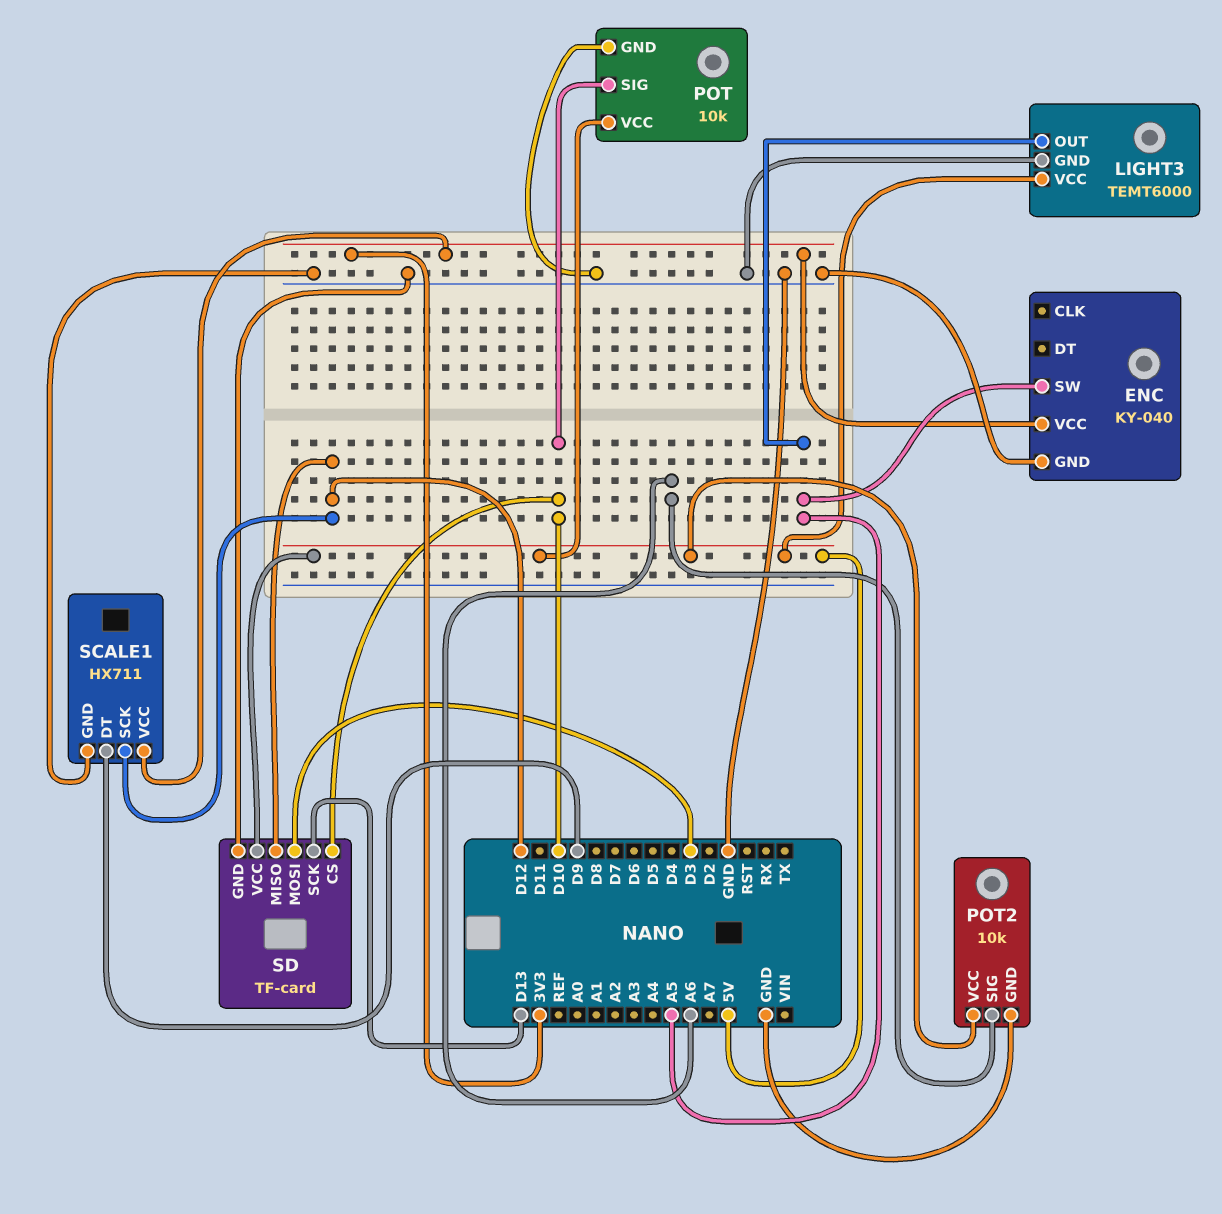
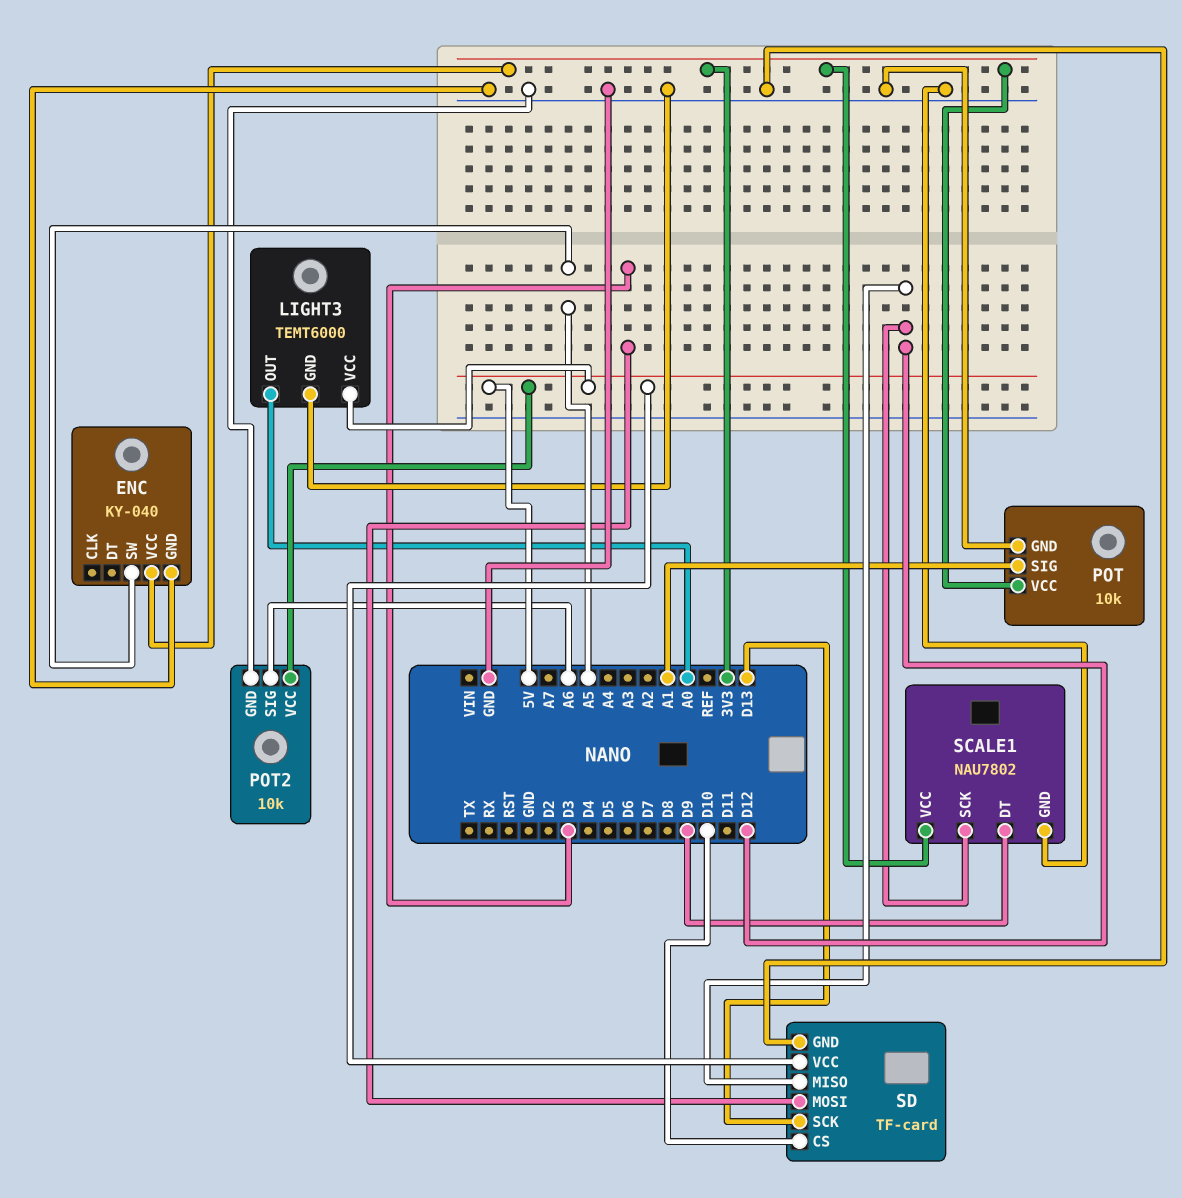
LIGHT3 pin OUT: A5 -> A0
POT pin SIG: D10 -> A1
POT pin VCC: 5V -> 3V3
SCALE1: HX711 -> NAU7802

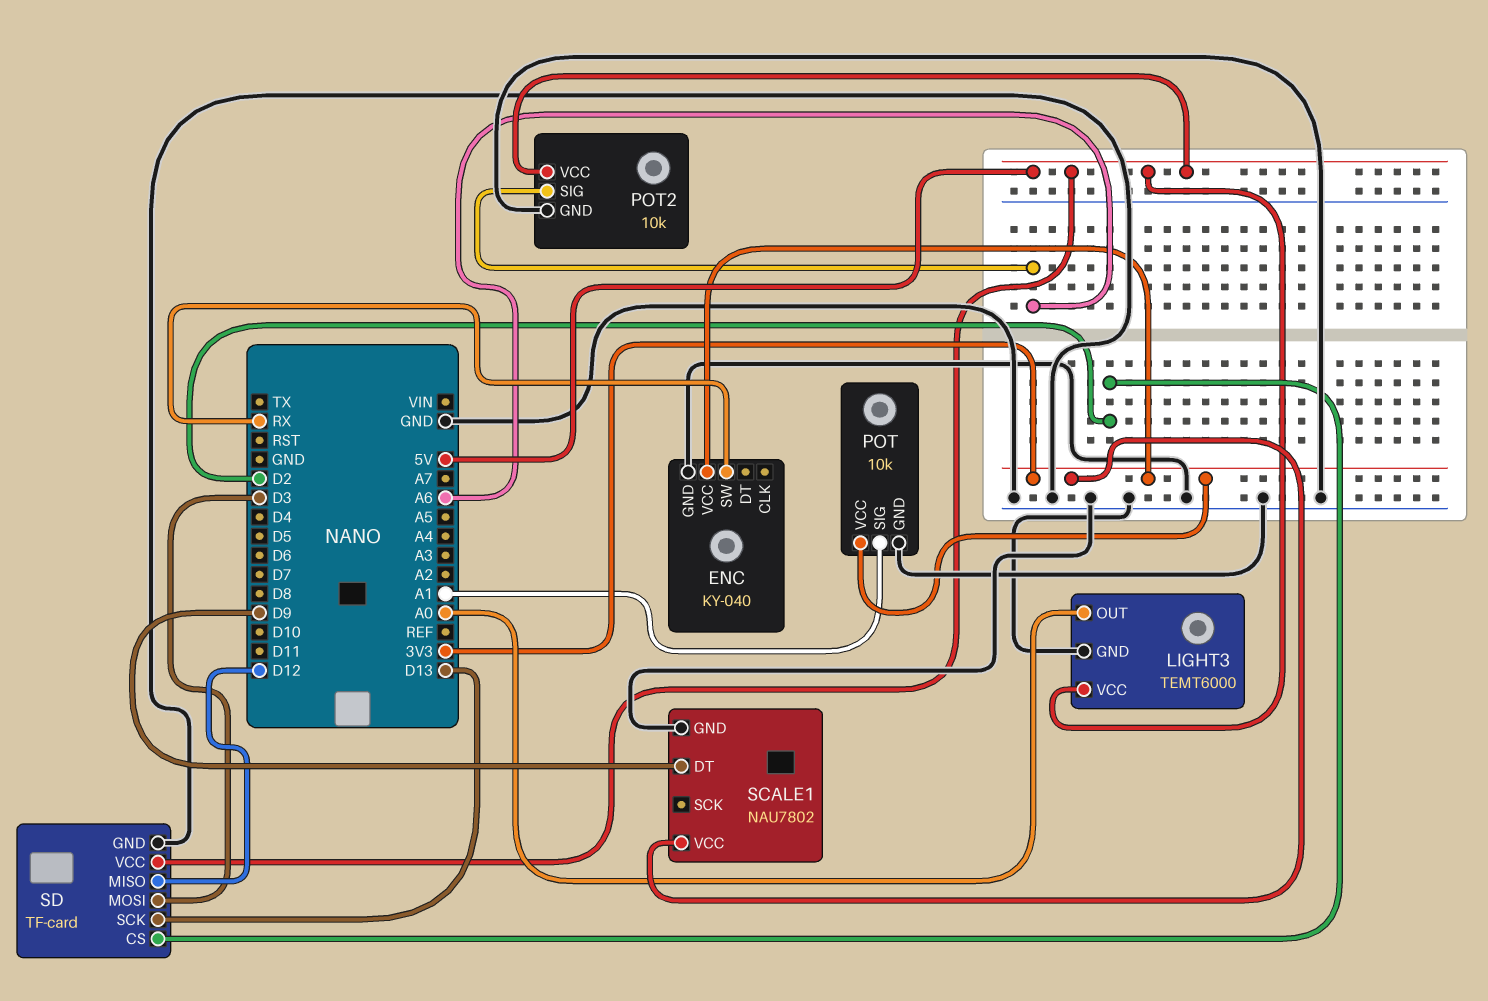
ENC pin SW: A5 -> RX
SCALE1 pin SCK: D12 -> none
SD pin CS: D10 -> D2

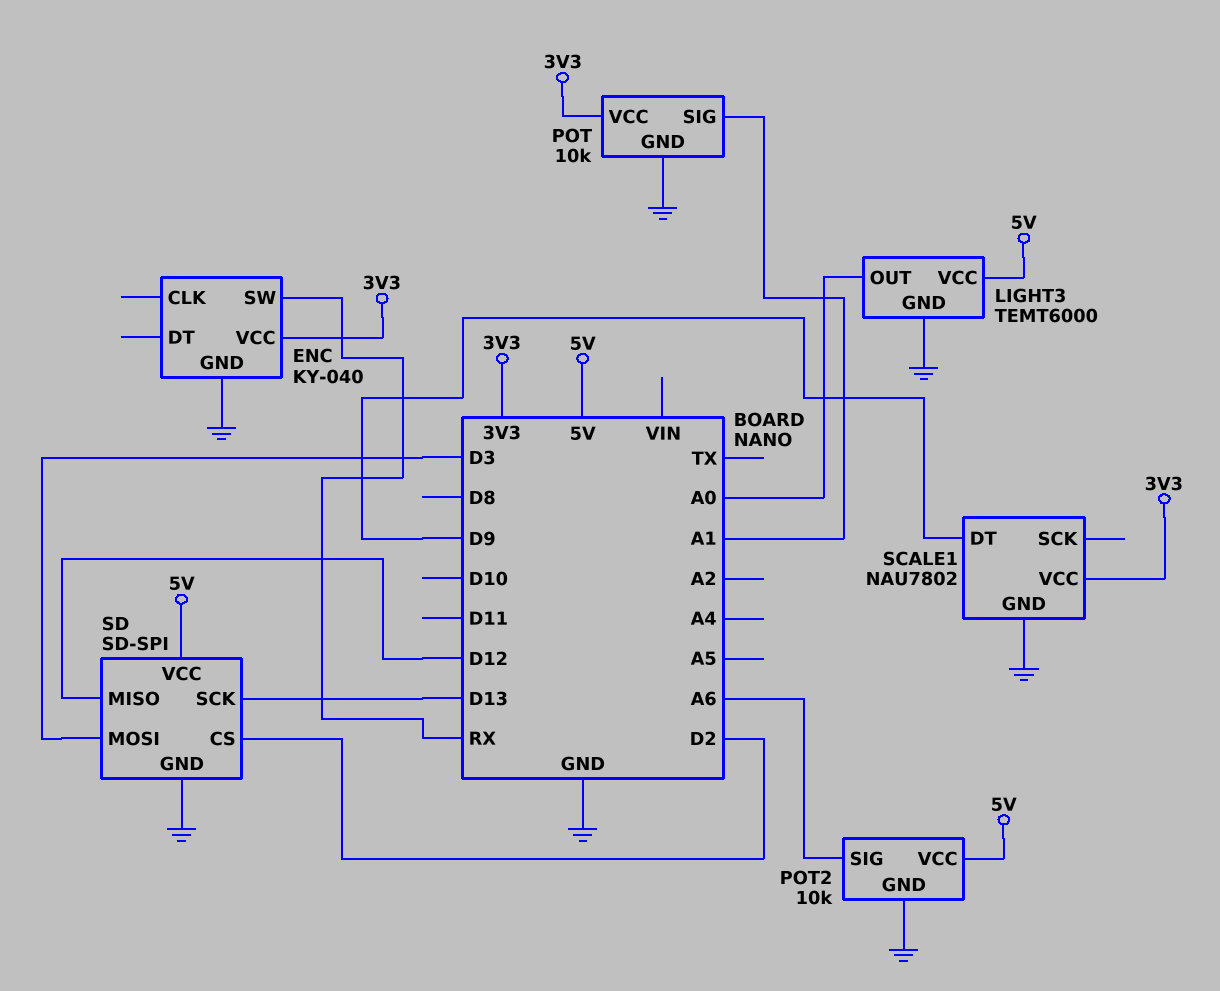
SD: TF-card -> SD-SPI

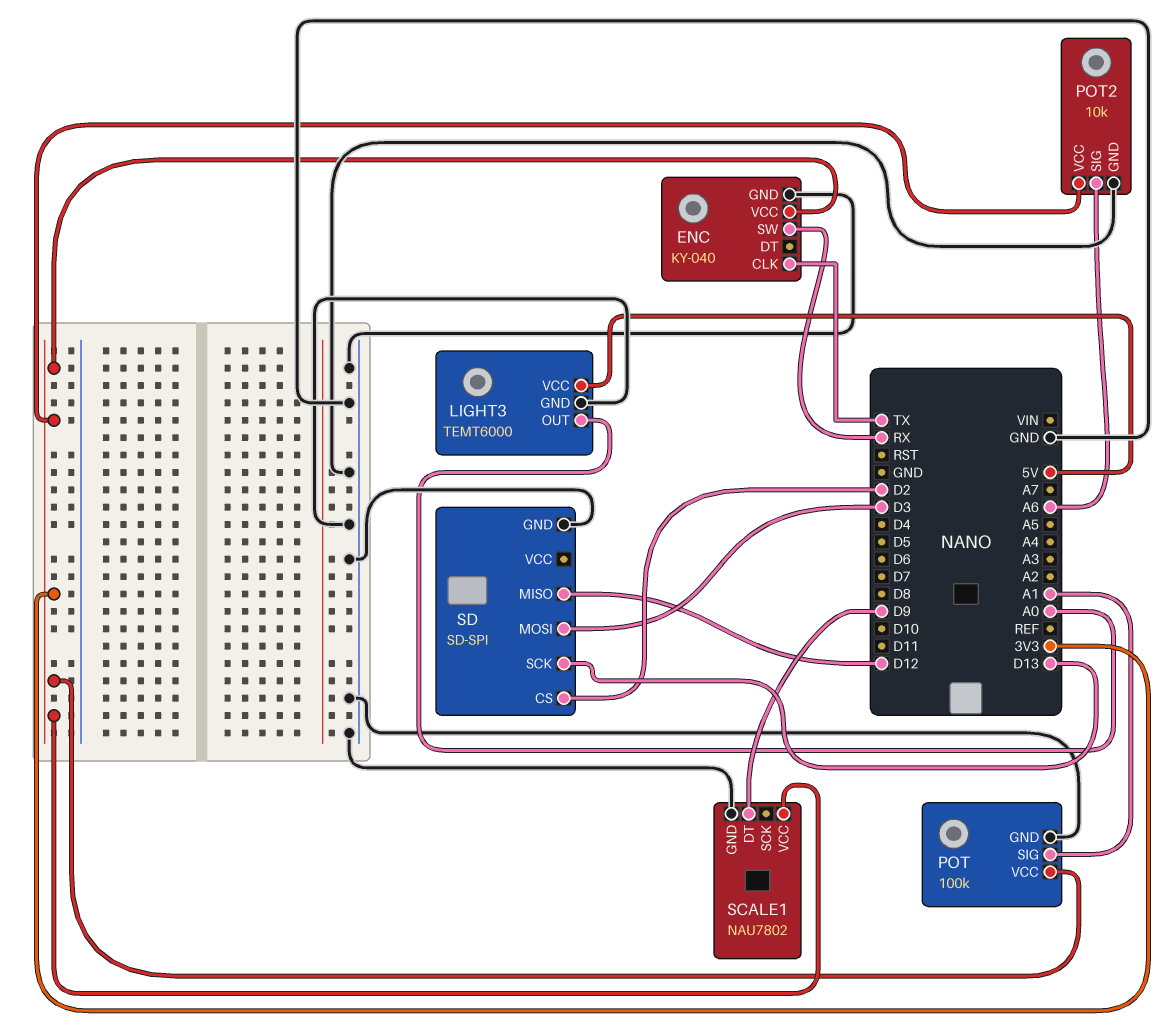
ENC pin CLK: none -> TX
POT: 10k -> 100k
POT2 pin VCC: 5V -> 3V3
SD pin VCC: 5V -> none

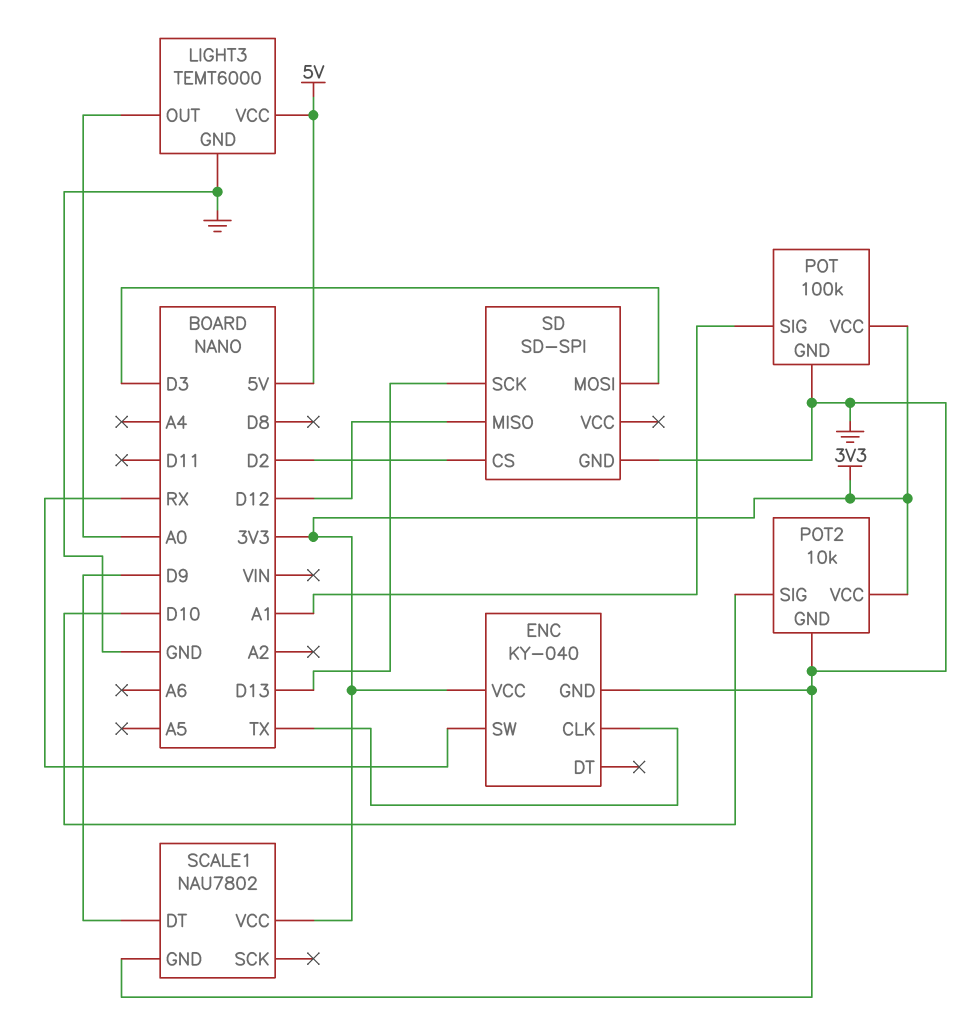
POT2 pin SIG: A6 -> D10

